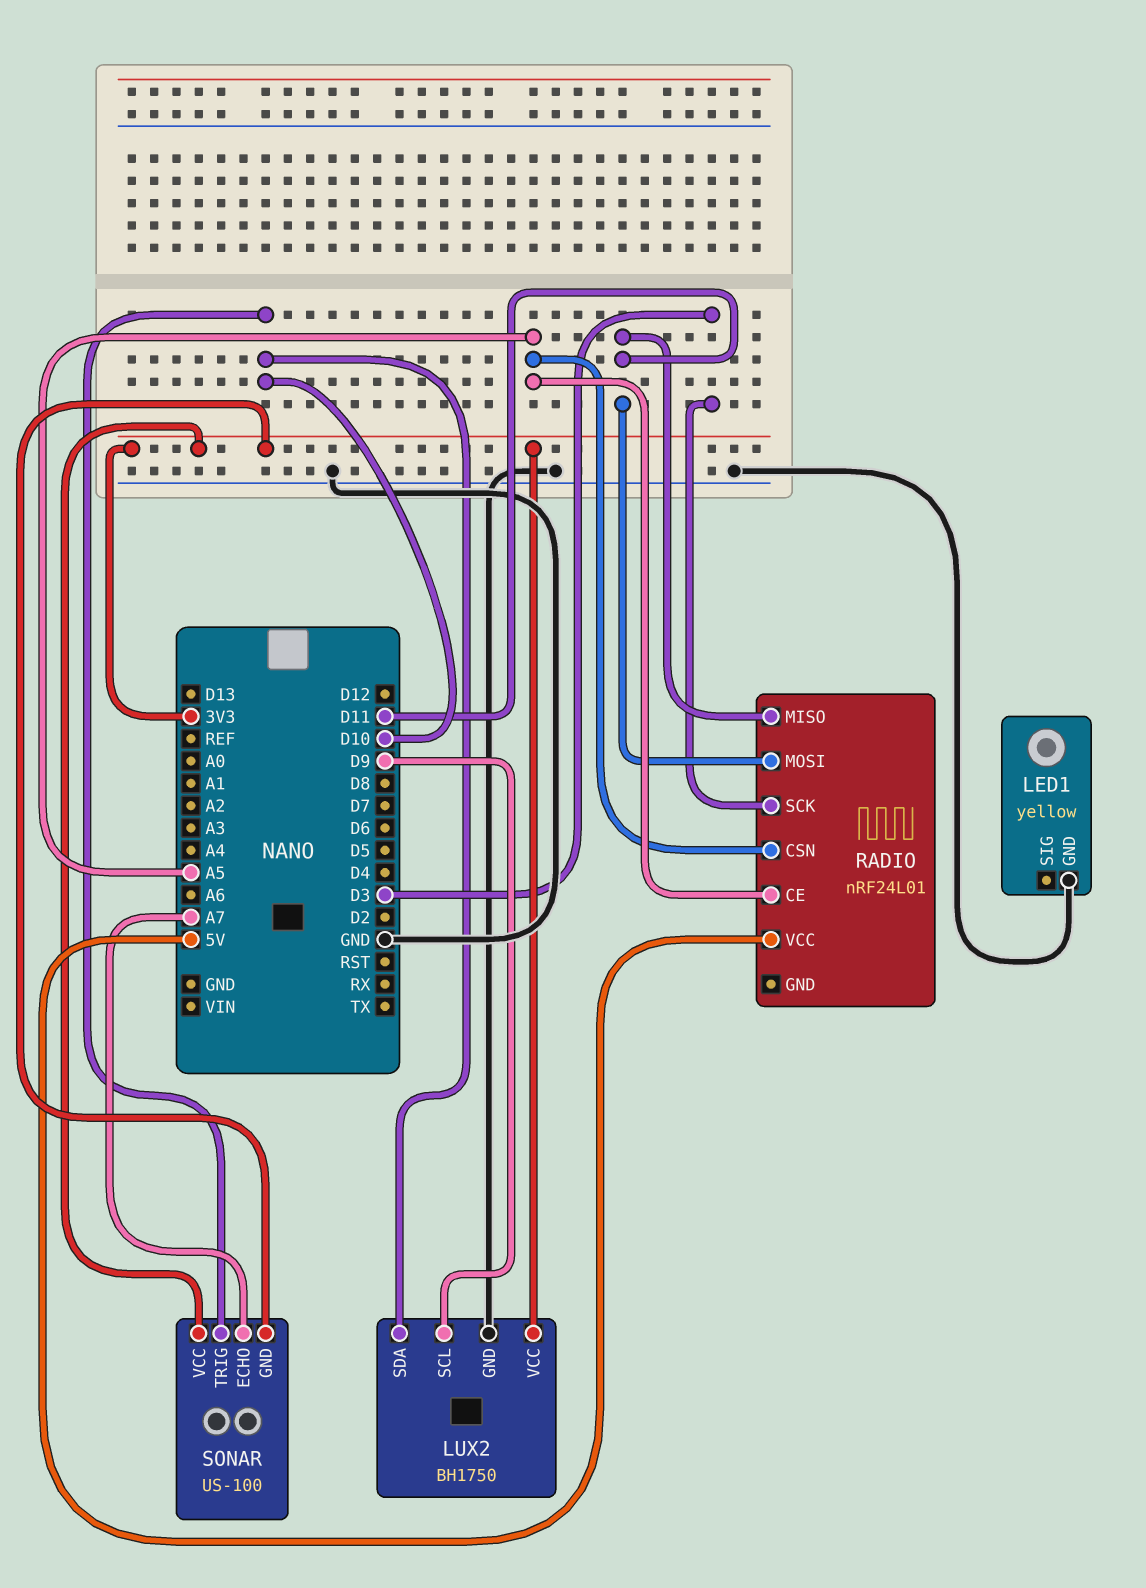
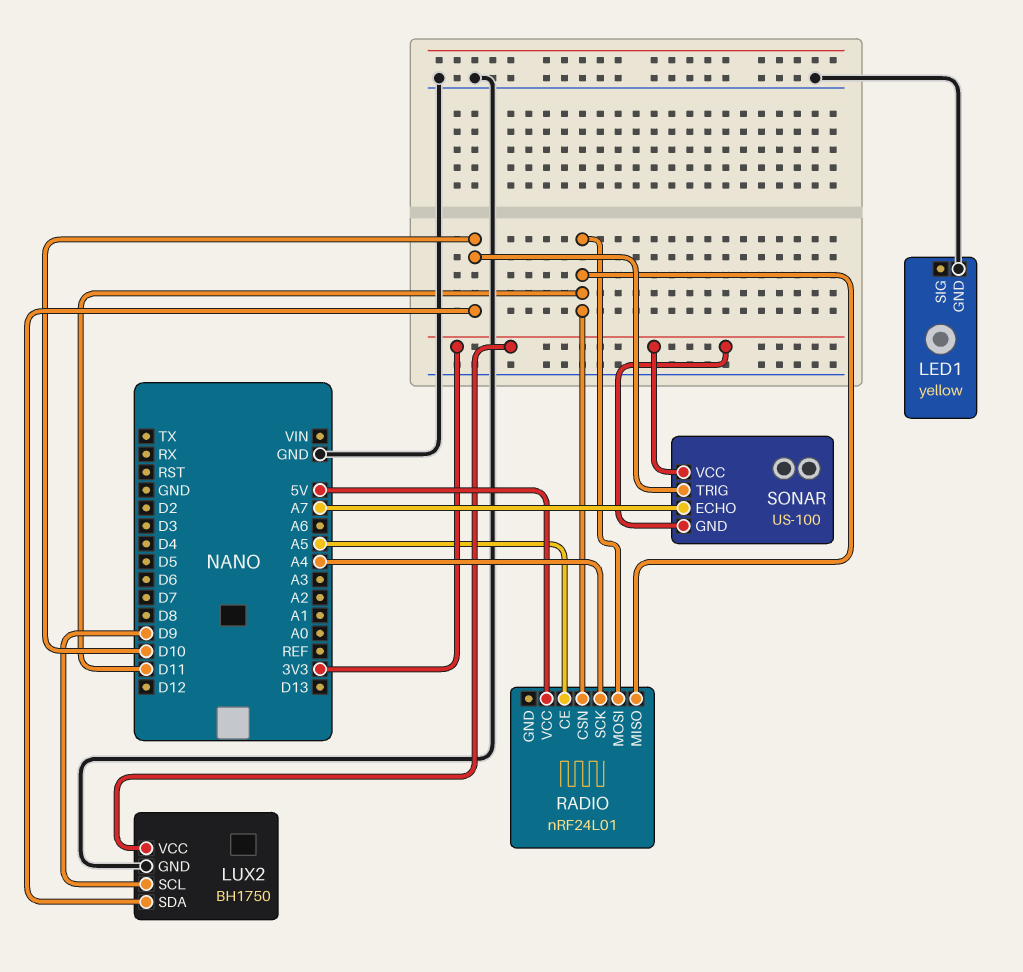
RADIO pin CSN: A5 -> D11
RADIO pin SCK: D3 -> A4

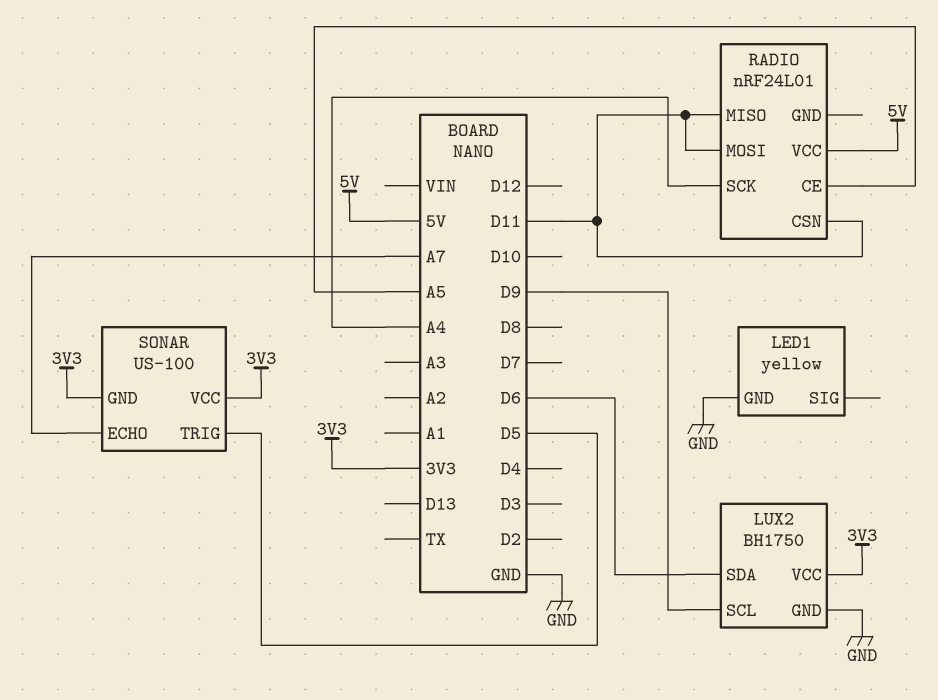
LUX2 pin SDA: D10 -> D6
SONAR pin TRIG: D10 -> D5

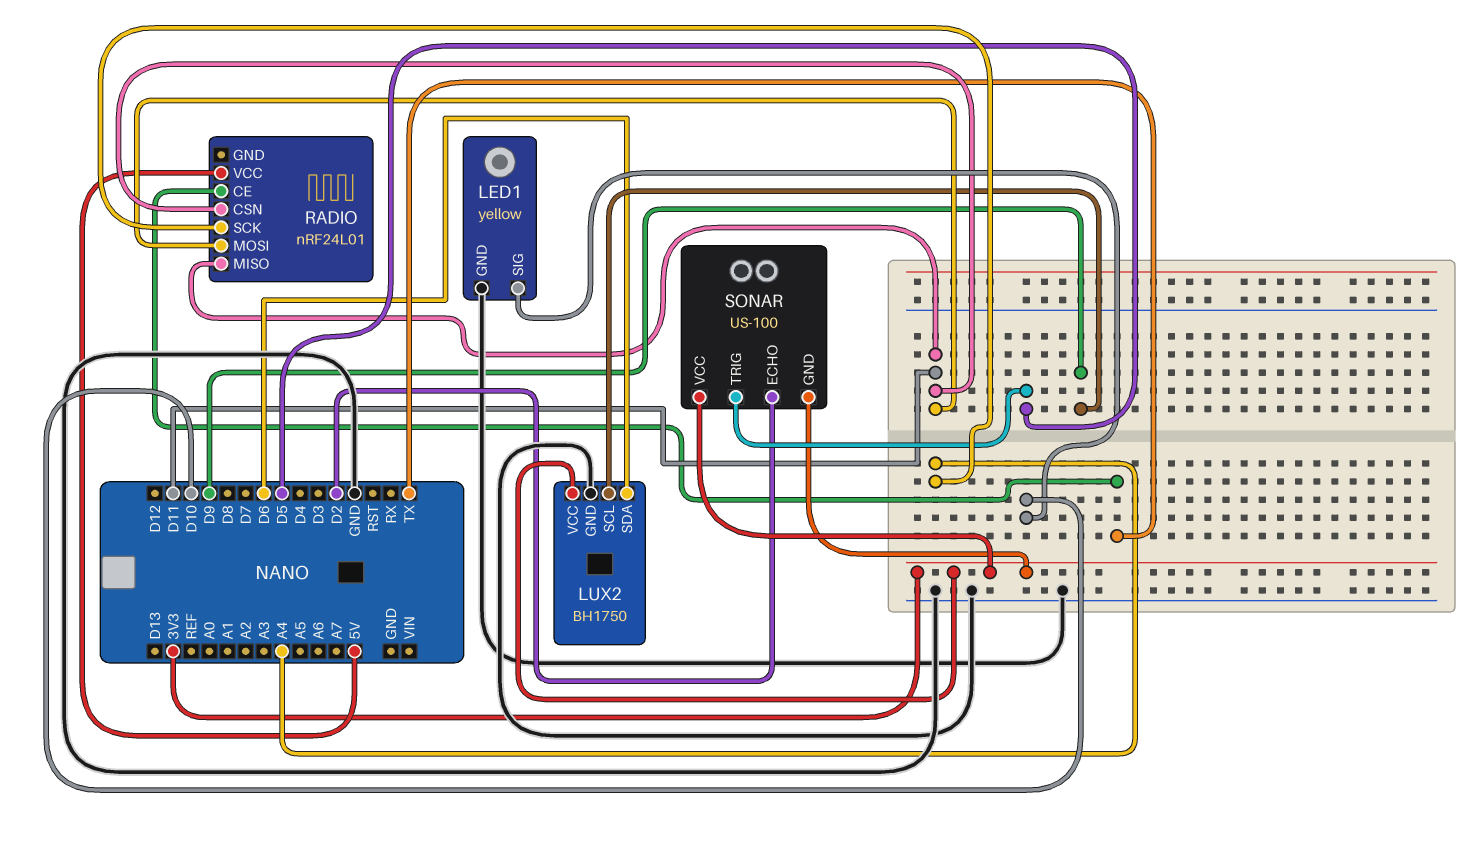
LED1 pin SIG: none -> D10
RADIO pin CE: A5 -> TX
SONAR pin ECHO: A7 -> D2

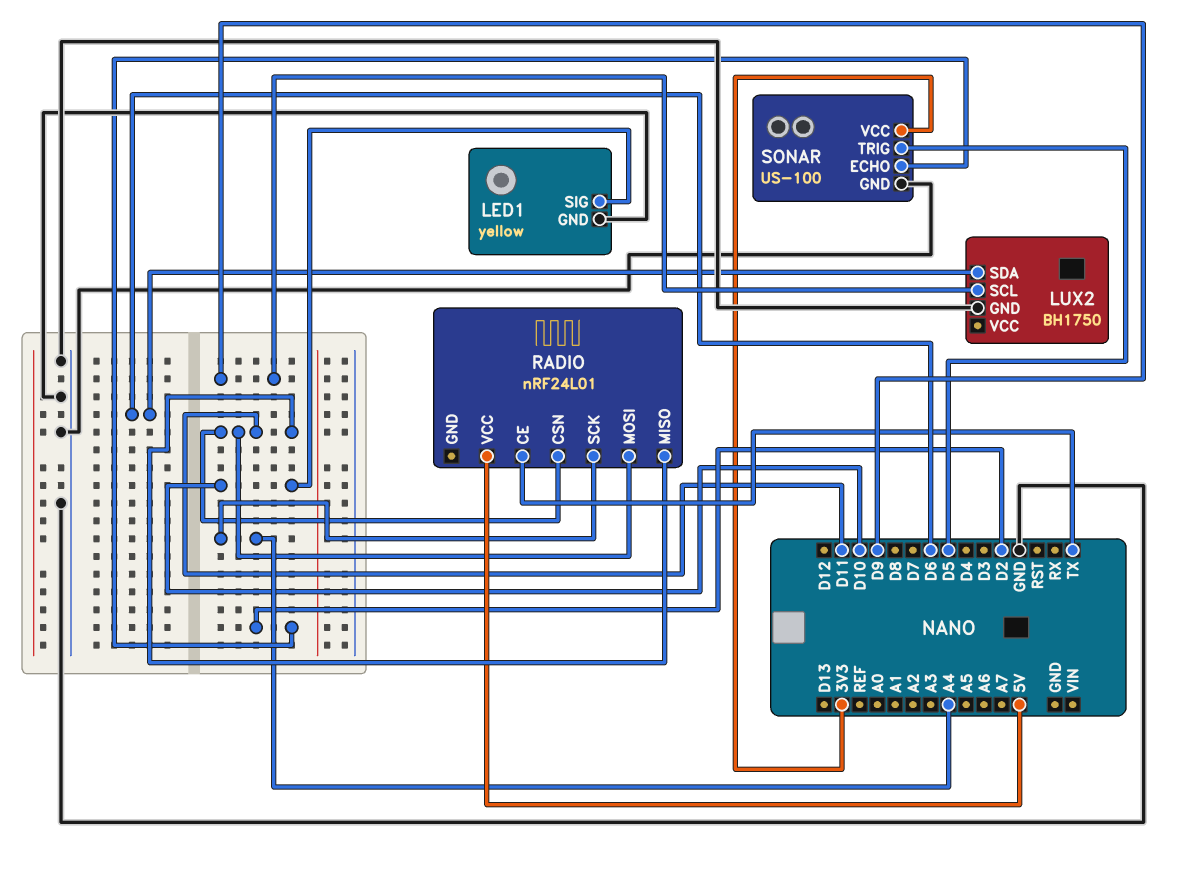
LUX2 pin VCC: 3V3 -> none
SONAR pin GND: 3V3 -> GND

